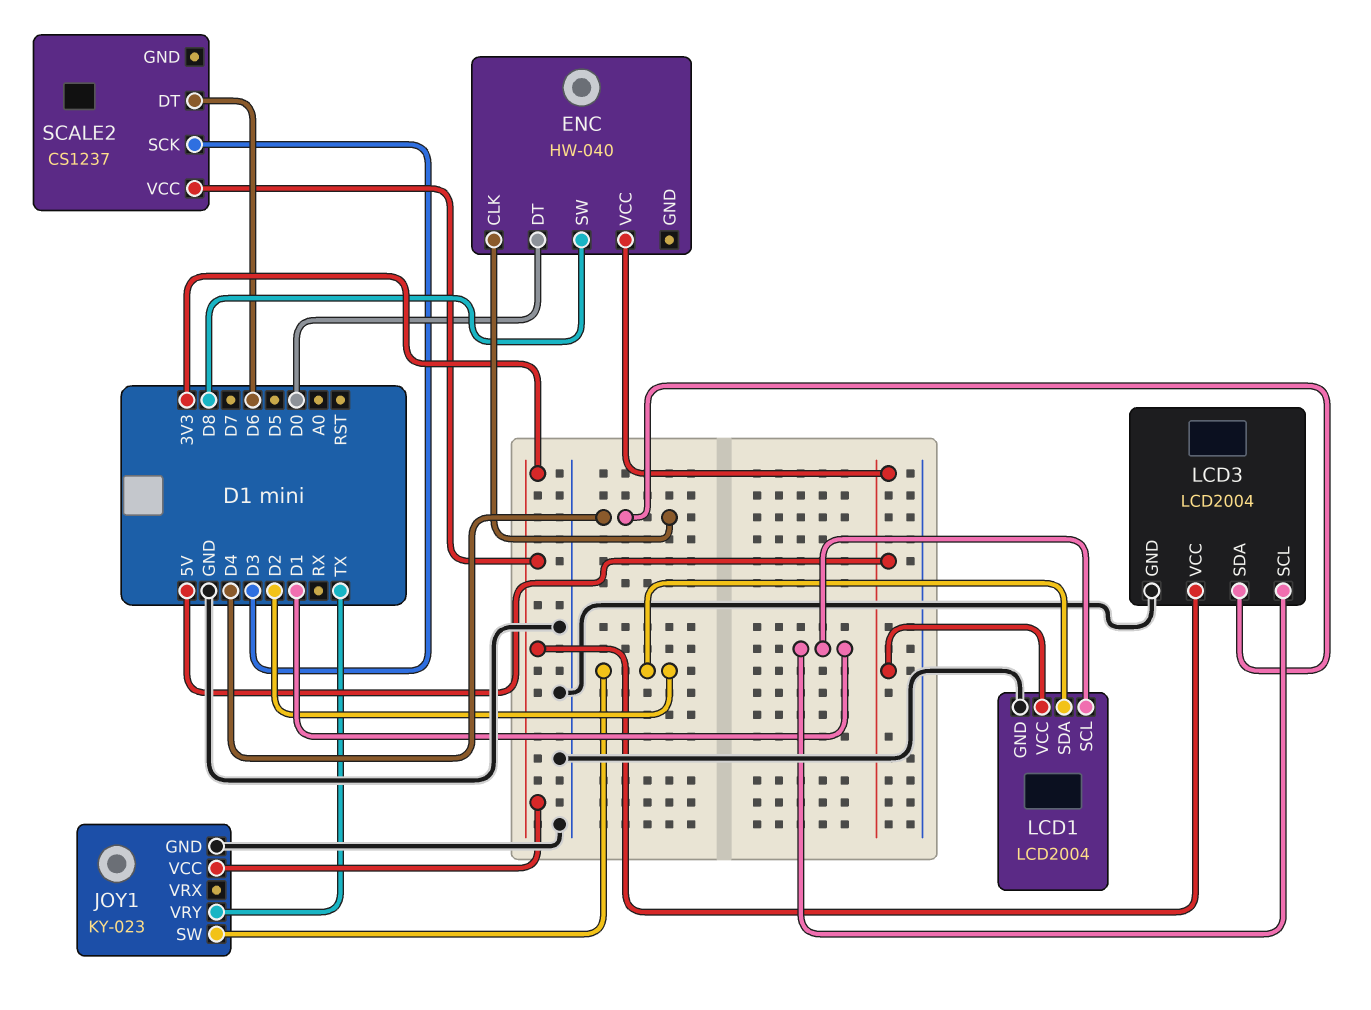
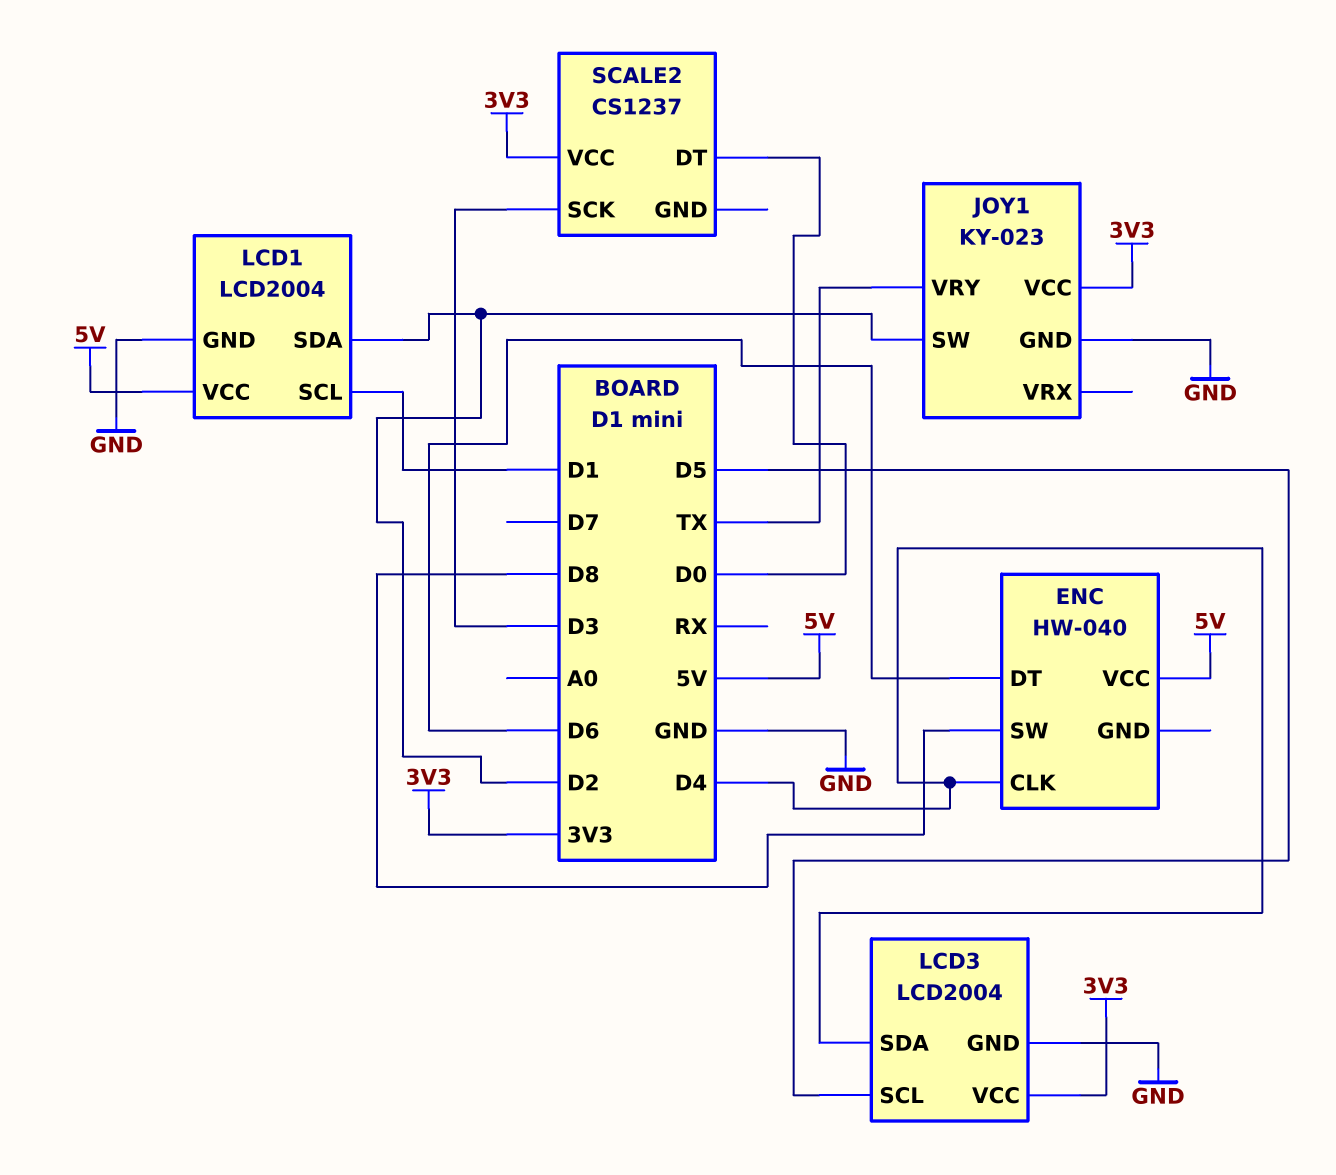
ENC pin DT: D0 -> D6
LCD3 pin SCL: D1 -> D5
SCALE2 pin DT: D6 -> D0

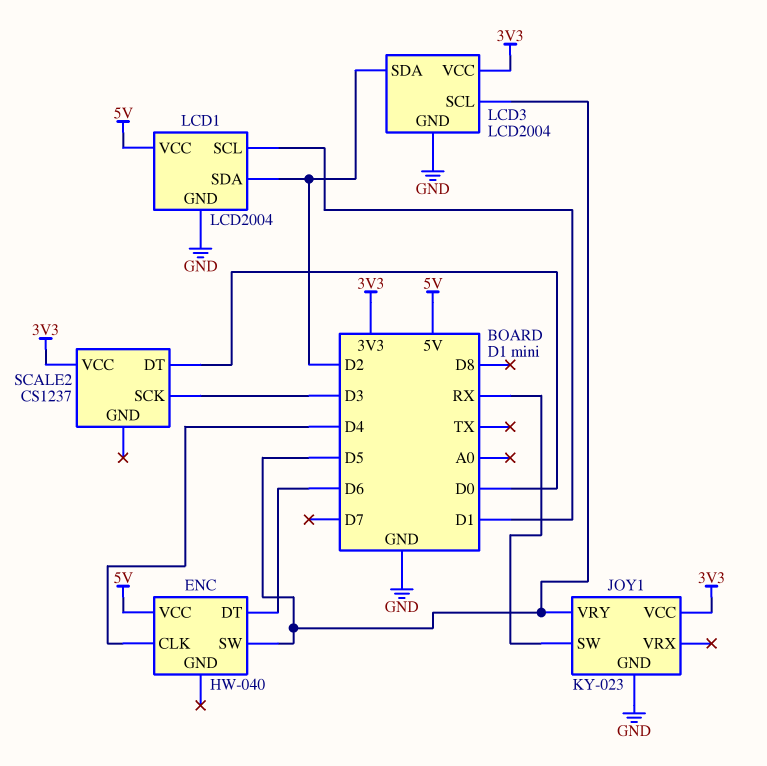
ENC pin SW: D8 -> D5
JOY1 pin SW: D2 -> RX
JOY1 pin VRY: TX -> D5
LCD3 pin SDA: D4 -> D2

